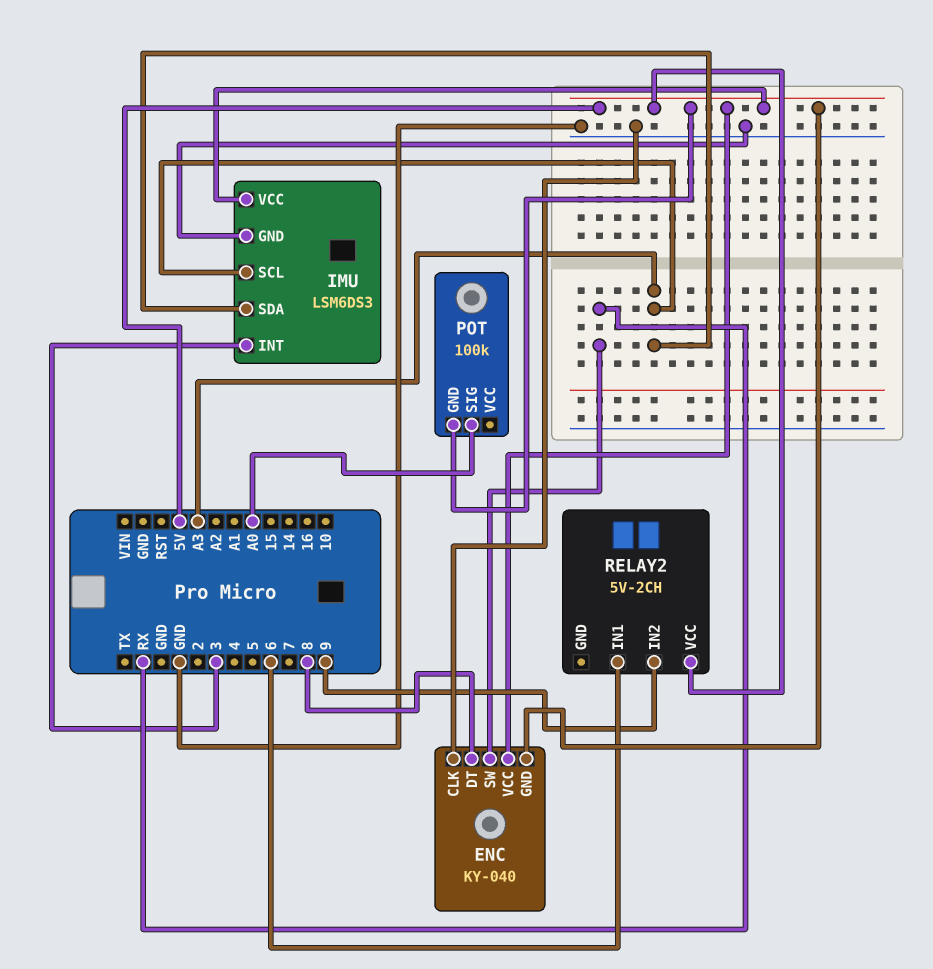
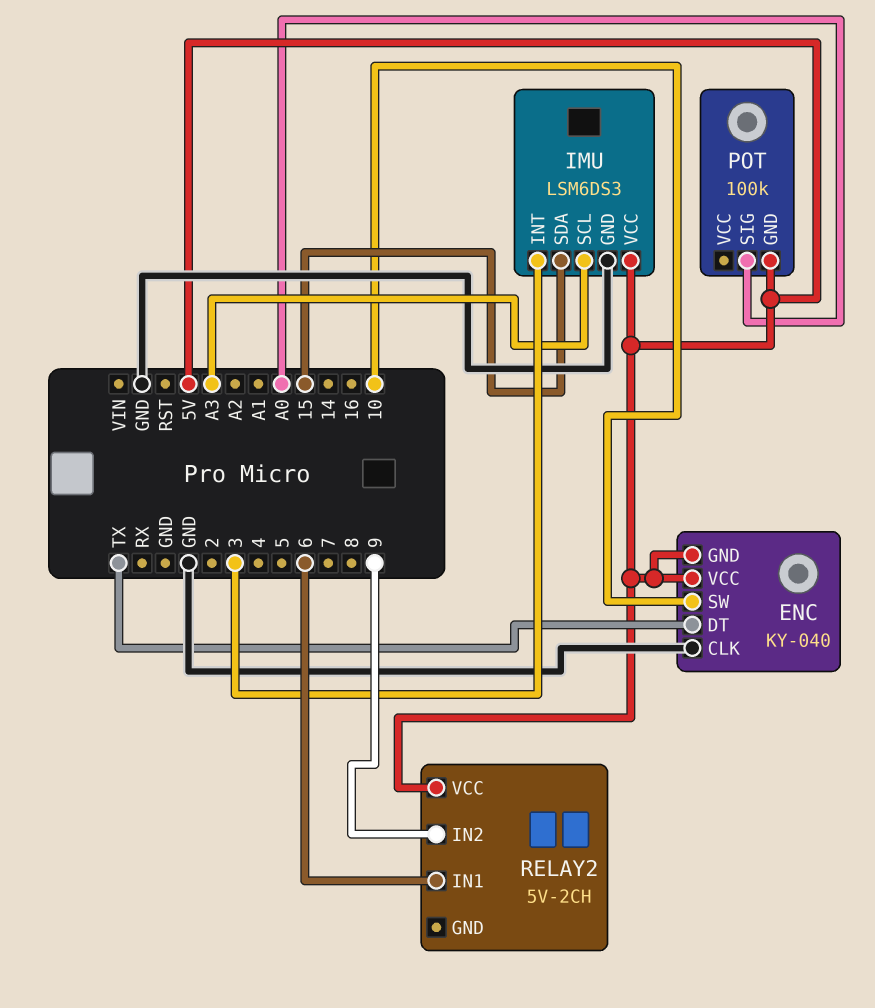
ENC pin DT: 8 -> TX
ENC pin SW: RX -> 10
IMU pin SDA: A3 -> 15

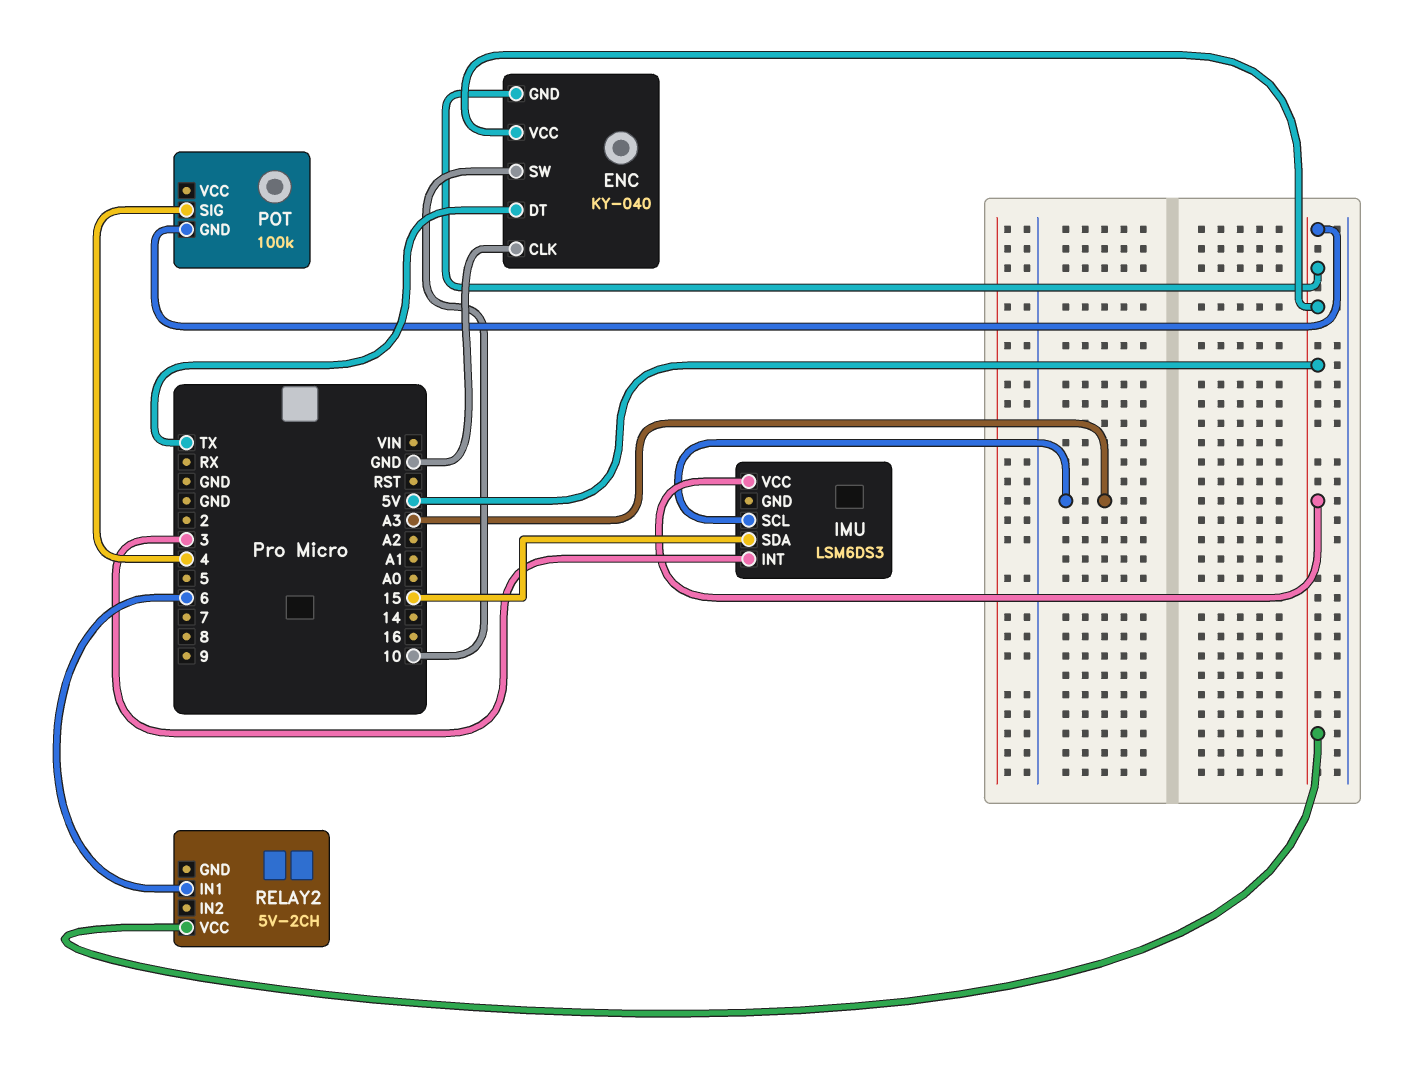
IMU pin GND: GND -> none
POT pin SIG: A0 -> 4
RELAY2 pin IN2: 9 -> none

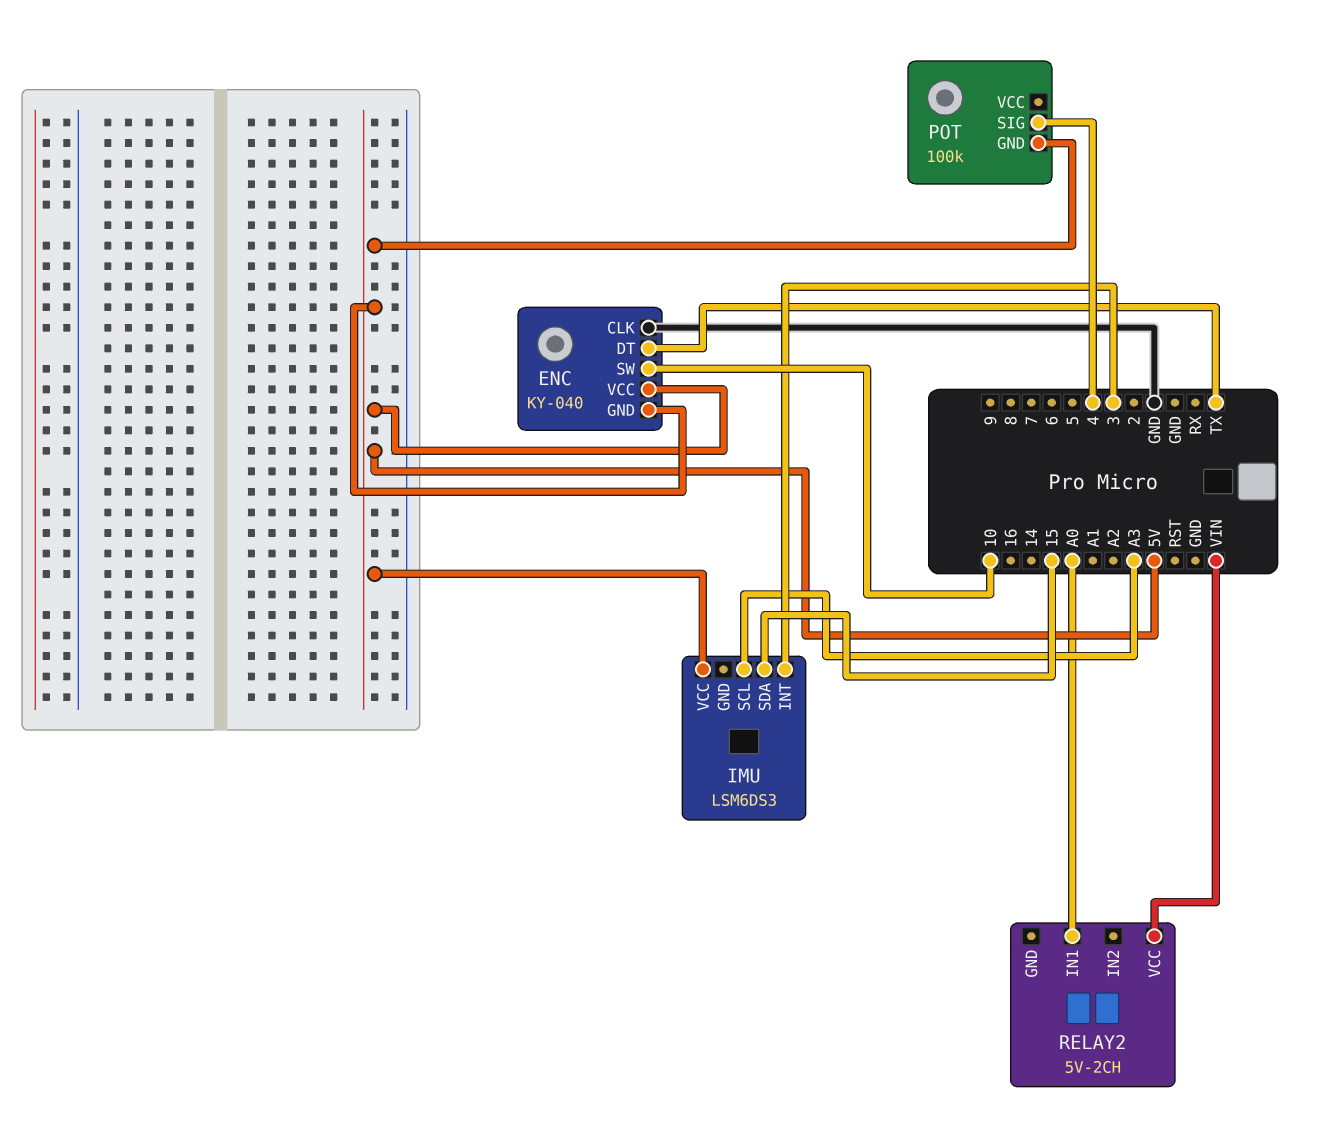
RELAY2 pin IN1: 6 -> A0
RELAY2 pin VCC: 5V -> VIN

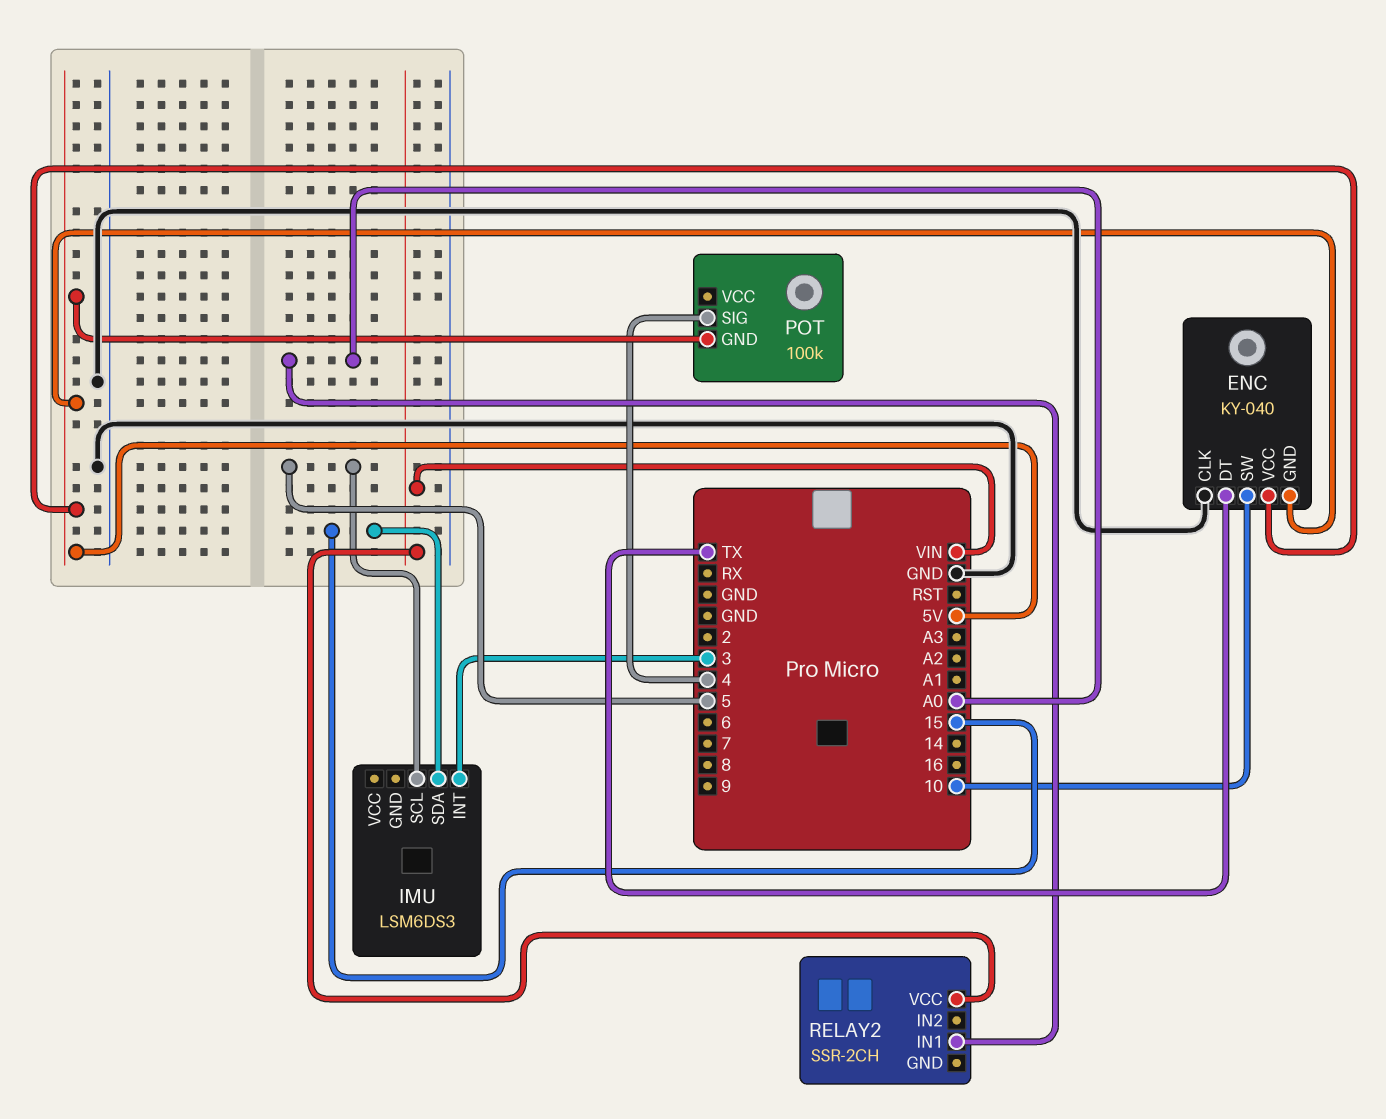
IMU pin SCL: A3 -> 5
IMU pin VCC: 5V -> none
RELAY2: 5V-2CH -> SSR-2CH

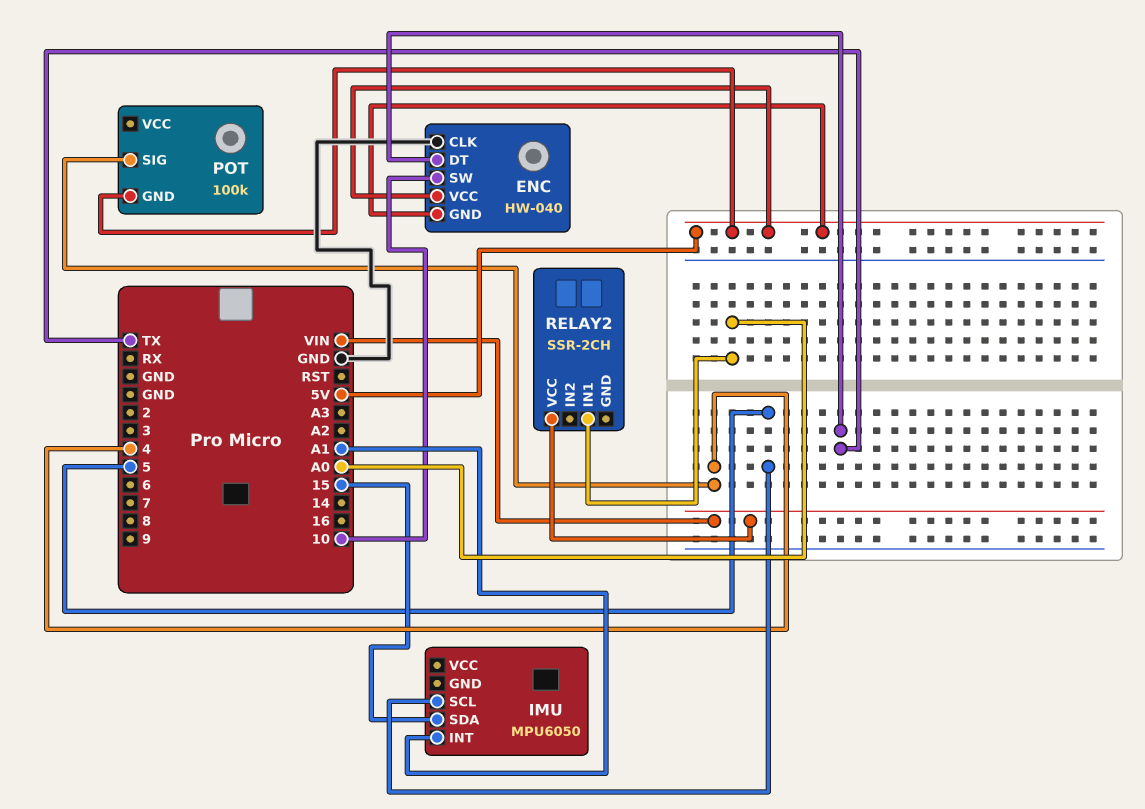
ENC: KY-040 -> HW-040
IMU: LSM6DS3 -> MPU6050
IMU pin INT: 3 -> A1

